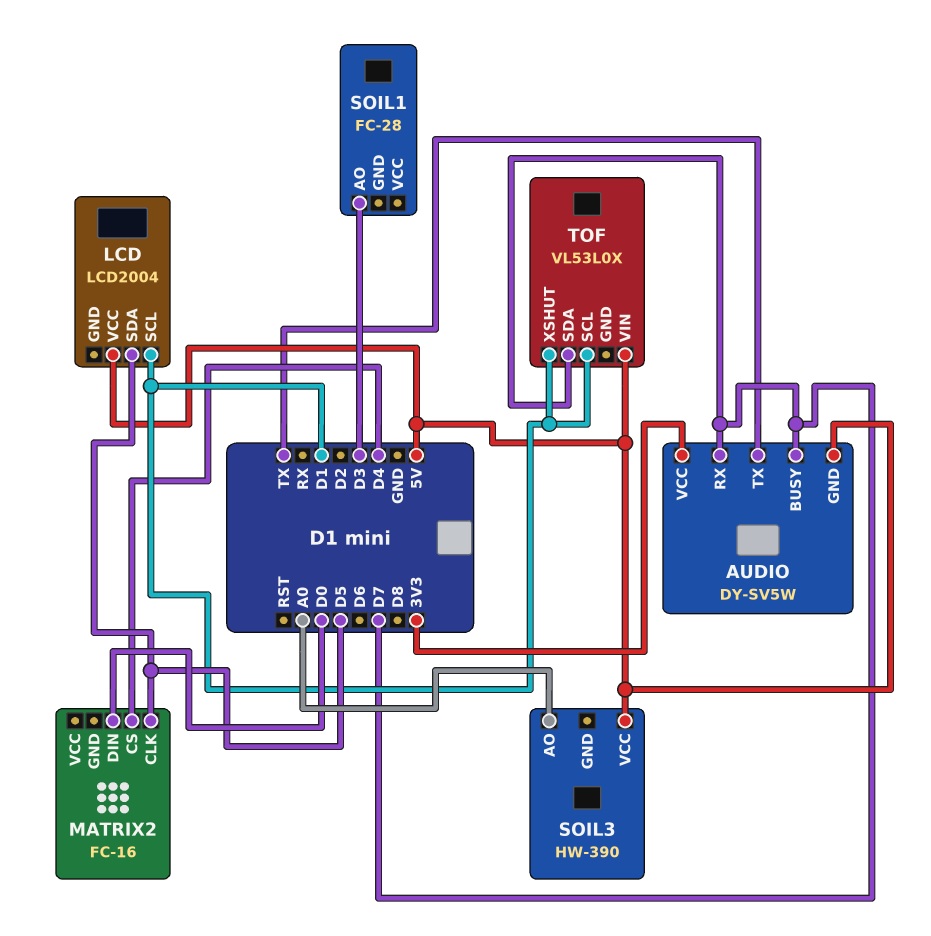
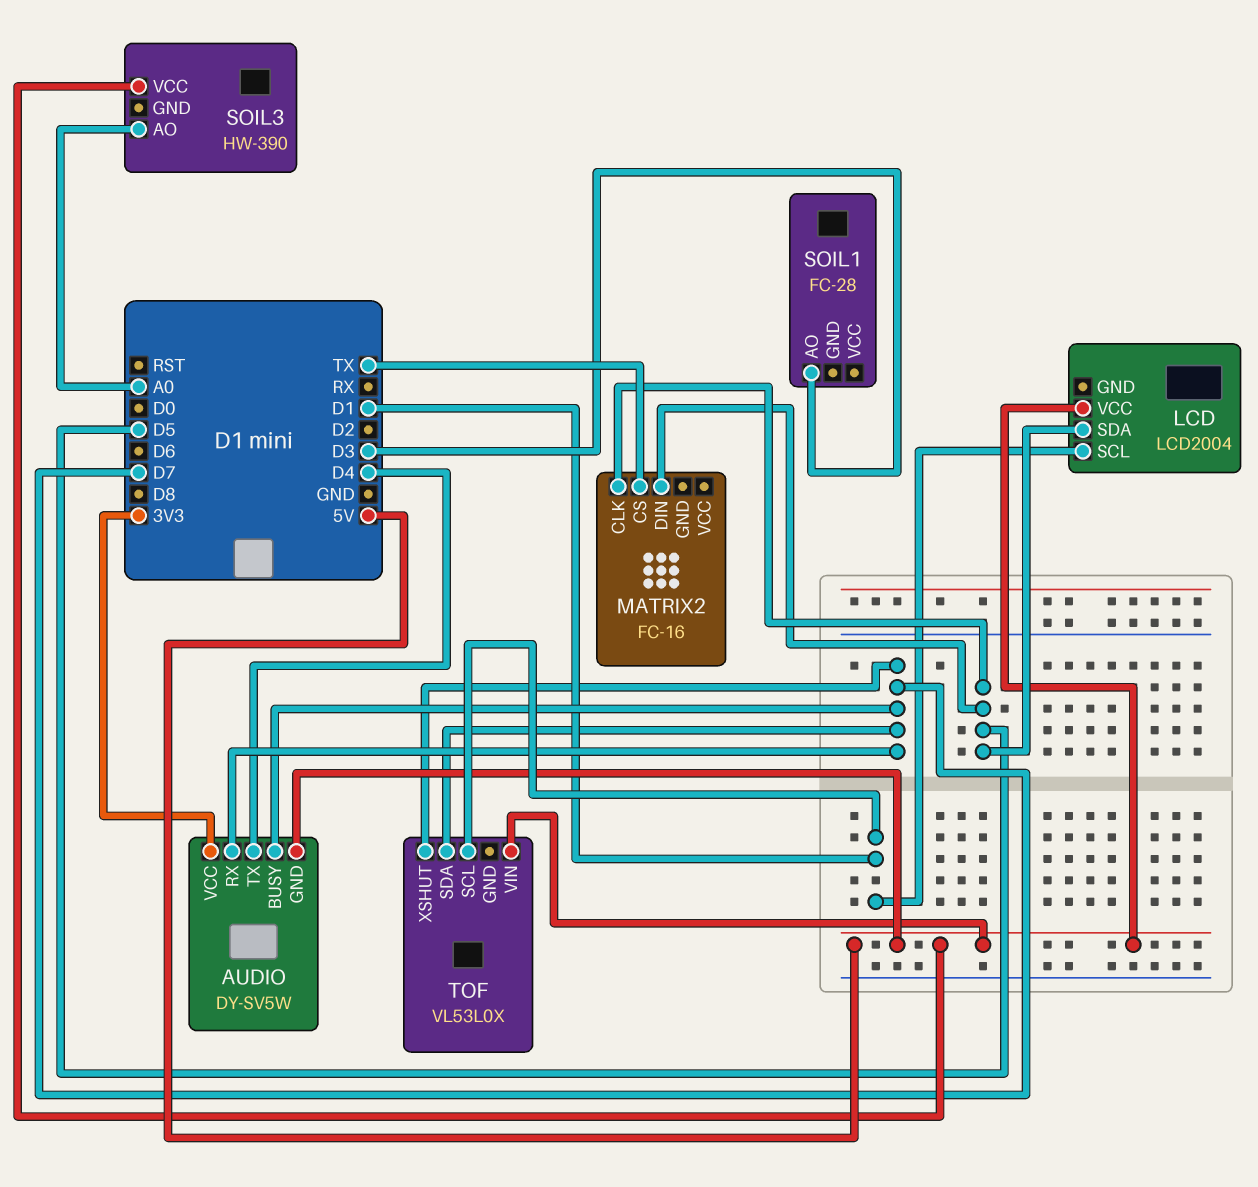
AUDIO pin TX: TX -> D4
MATRIX2 pin CS: D4 -> TX
MATRIX2 pin DIN: D0 -> D5
TOF pin XSHUT: D1 -> D7

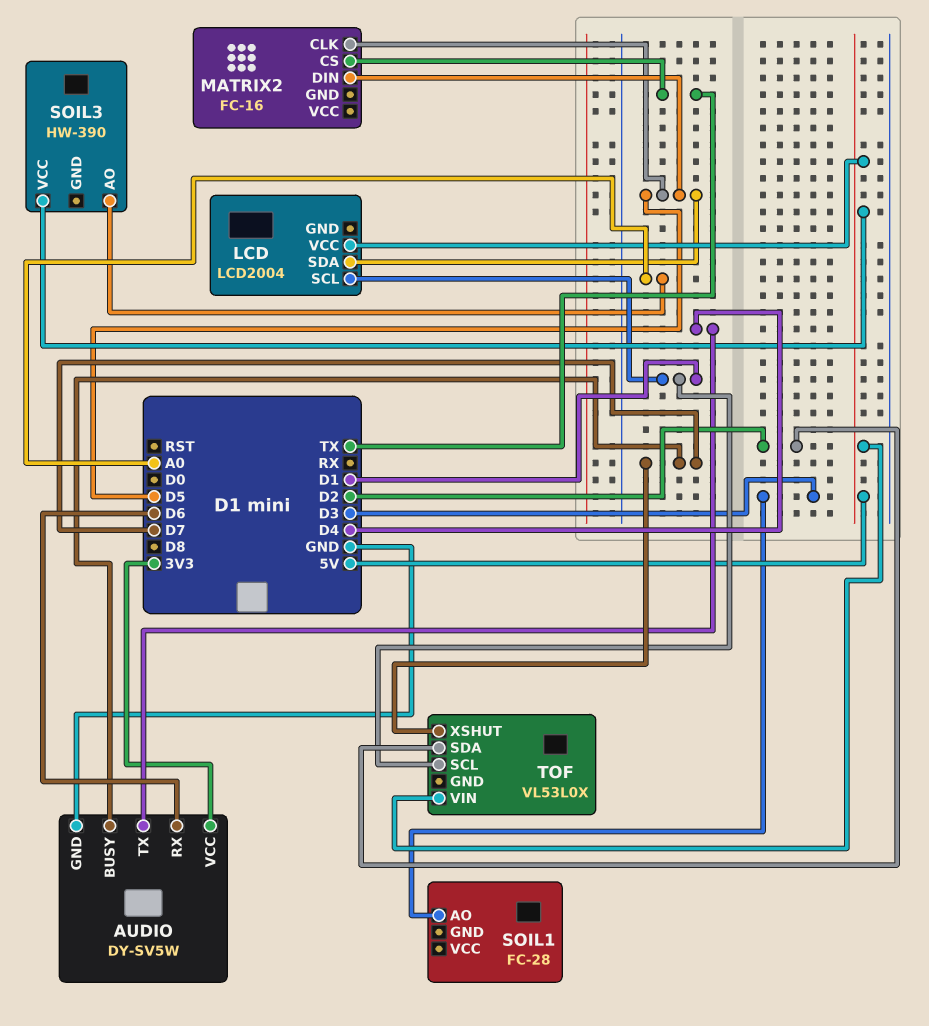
AUDIO pin GND: 5V -> GND
AUDIO pin RX: D7 -> D6
TOF pin SDA: D7 -> D2

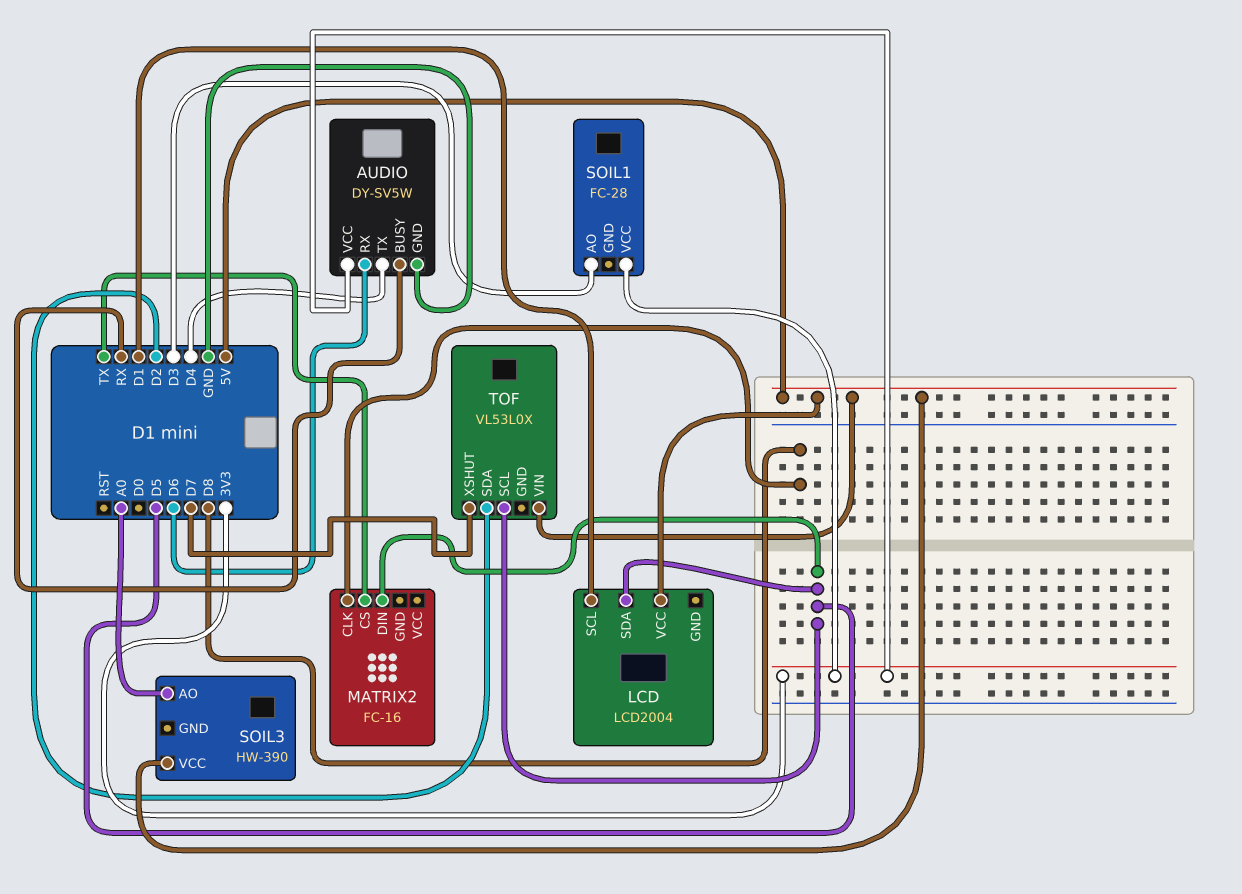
AUDIO pin BUSY: D7 -> RX
MATRIX2 pin CLK: D5 -> D8
SOIL1 pin VCC: none -> 3V3
TOF pin SCL: D1 -> D5

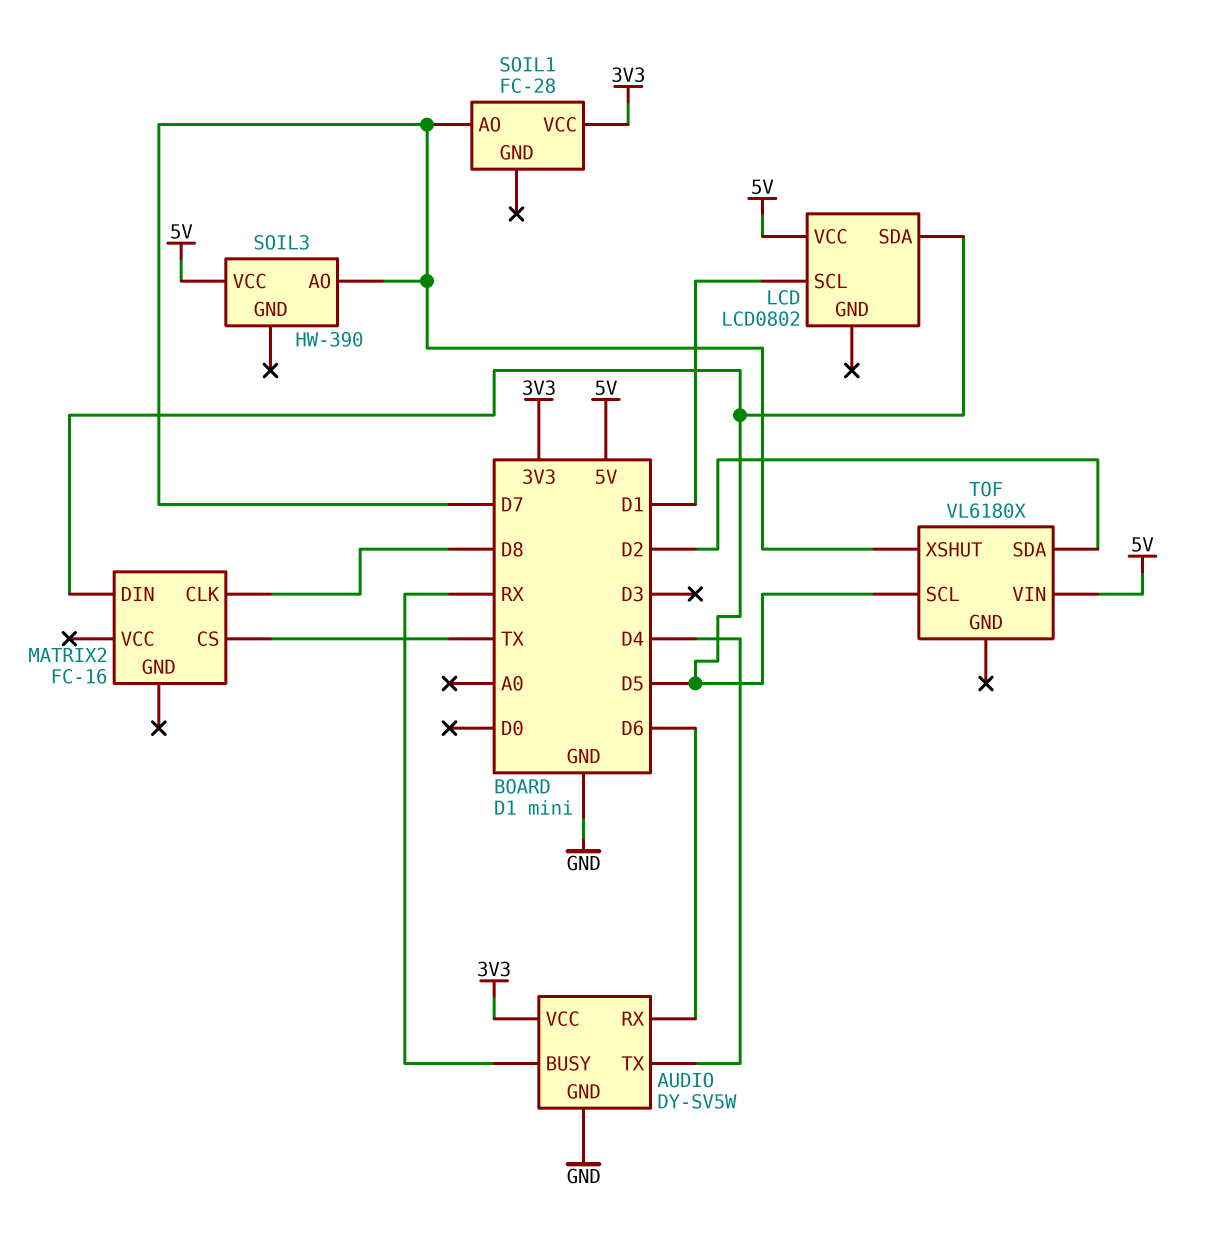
LCD: LCD2004 -> LCD0802
SOIL1 pin AO: D3 -> D7
SOIL3 pin AO: A0 -> D7
TOF: VL53L0X -> VL6180X

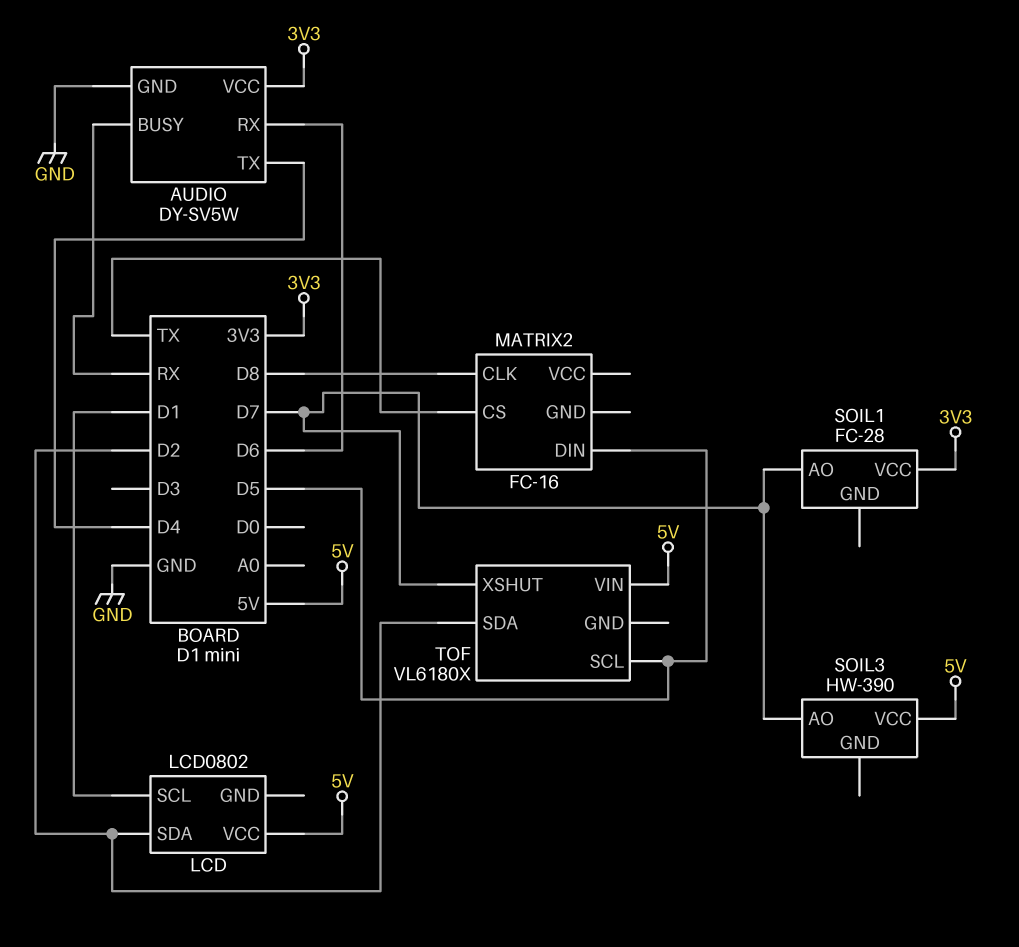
LCD pin SDA: D5 -> D2

